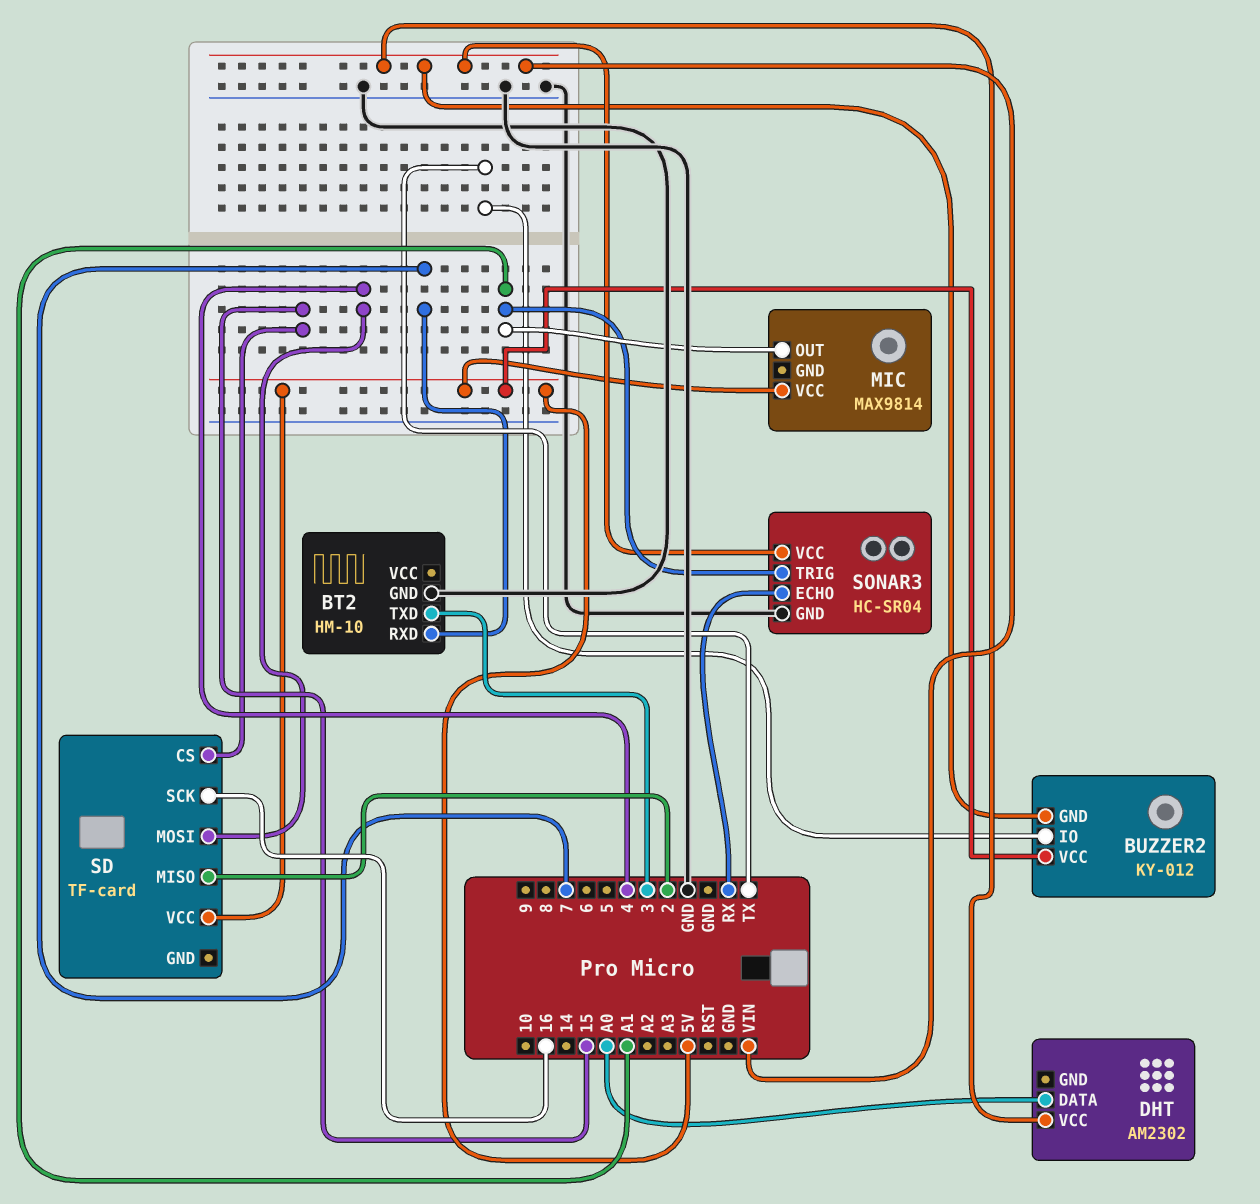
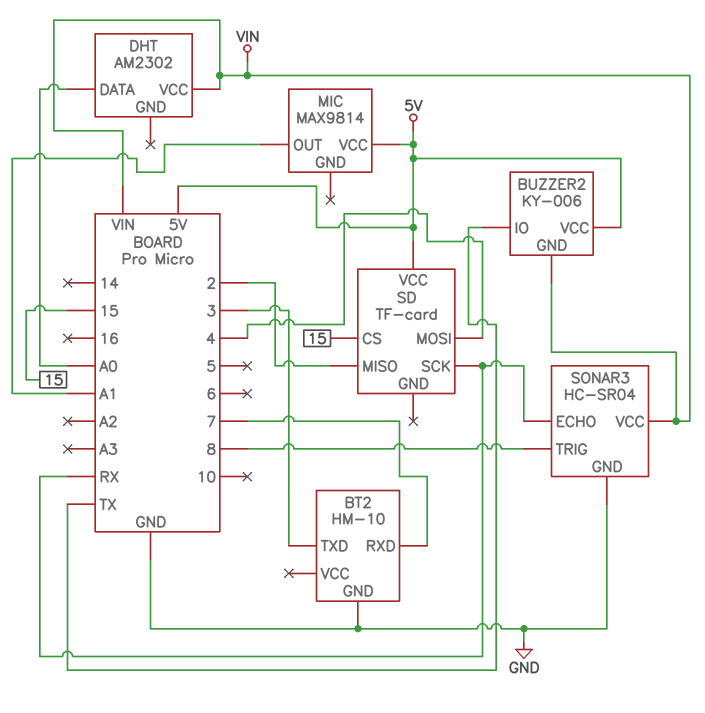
BUZZER2: KY-012 -> KY-006
SD pin SCK: 16 -> RX
SONAR3 pin TRIG: A1 -> 8

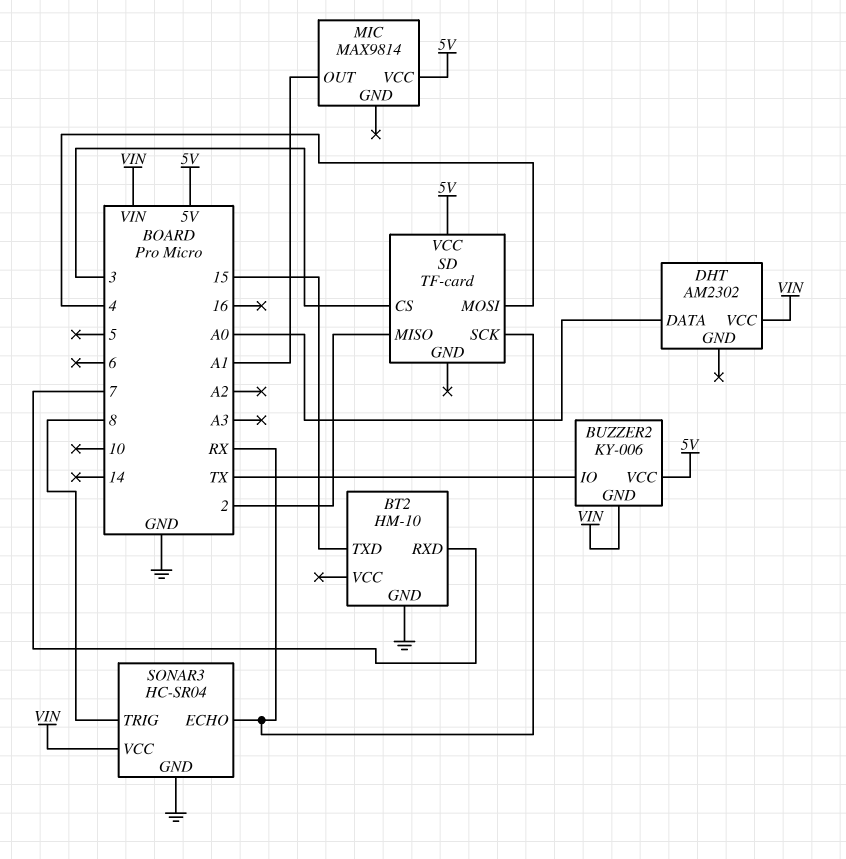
BT2 pin TXD: 3 -> 15
SD pin CS: 15 -> 3

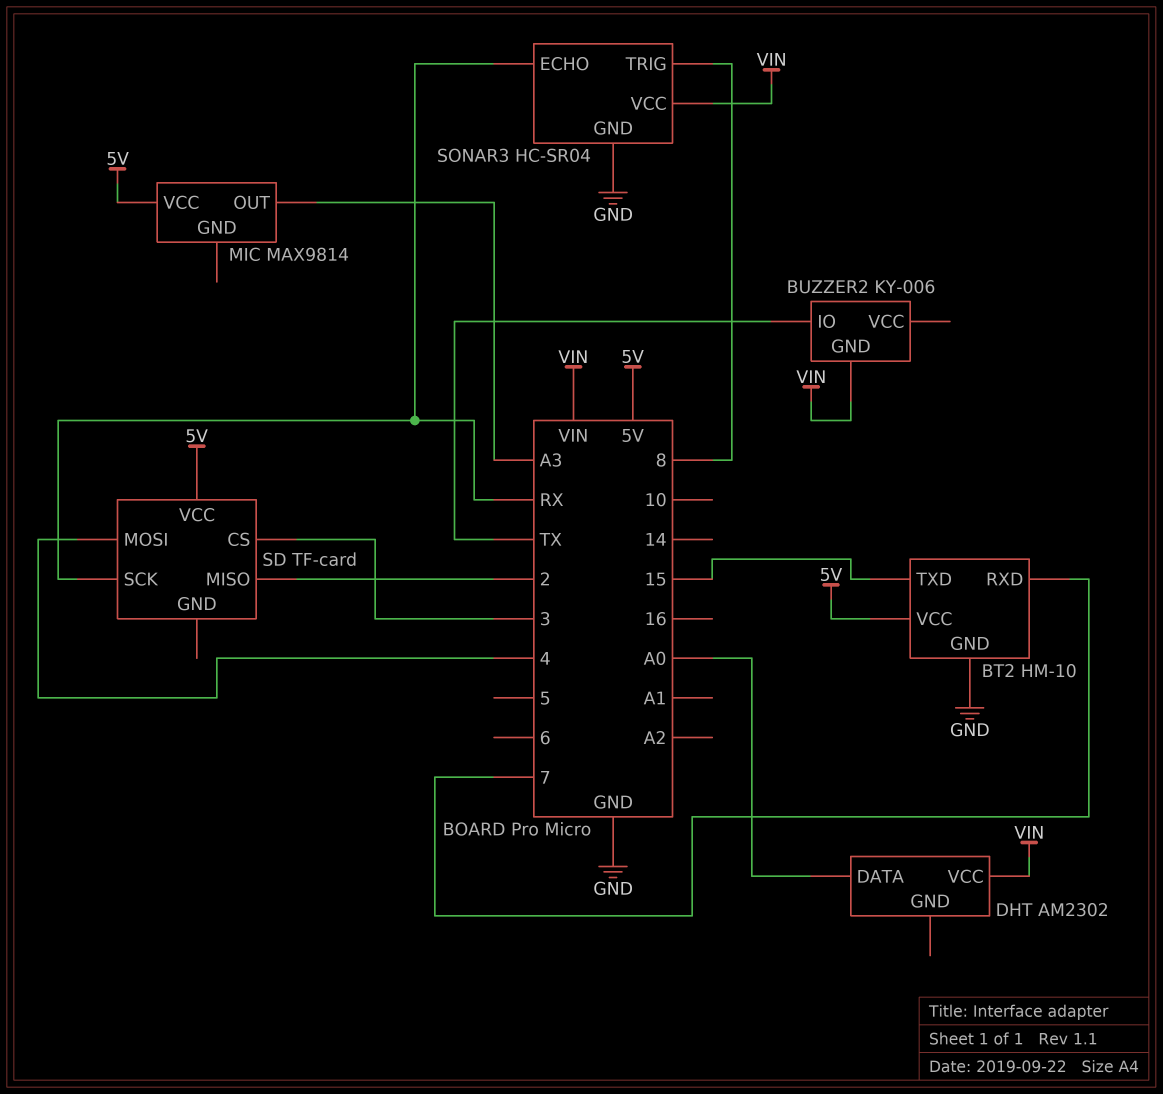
BT2 pin VCC: none -> 5V
BUZZER2 pin VCC: 5V -> none
MIC pin OUT: A1 -> A3

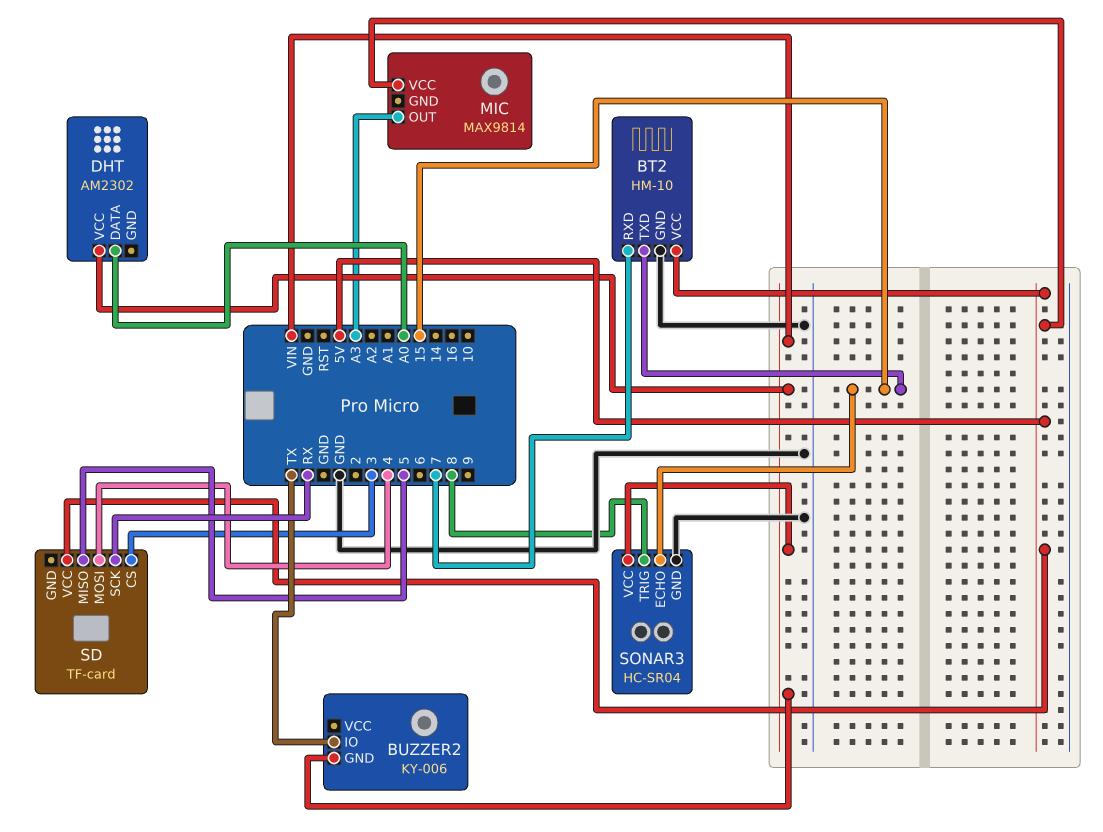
SD pin MISO: 2 -> 5
SONAR3 pin ECHO: RX -> 15

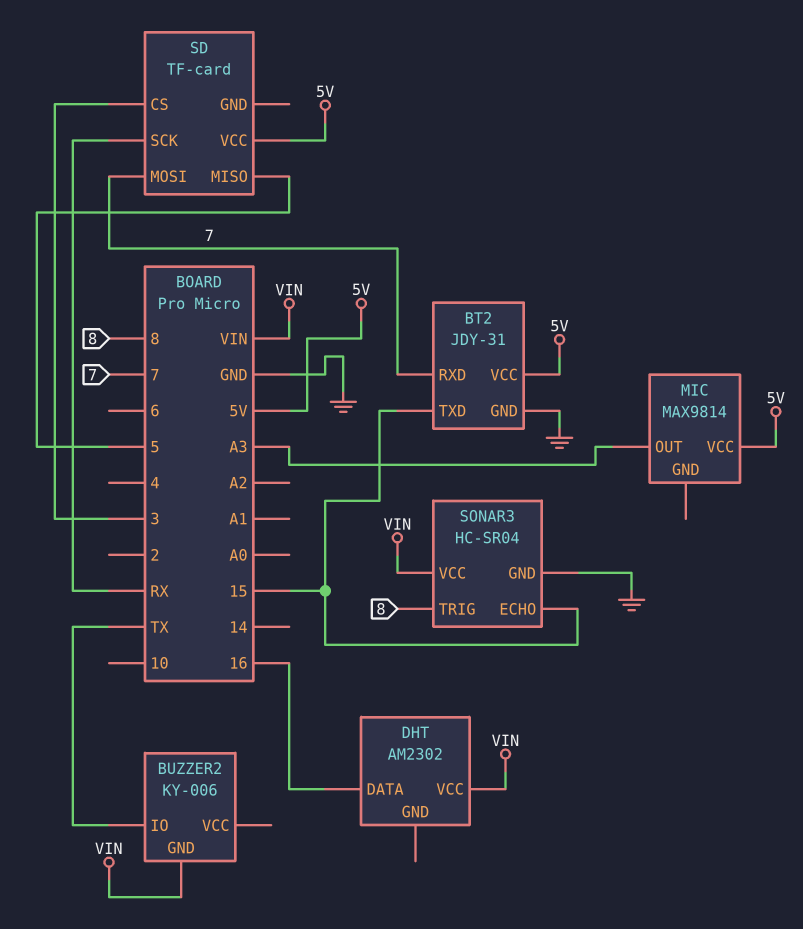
BT2: HM-10 -> JDY-31
DHT pin DATA: A0 -> 16
SD pin MOSI: 4 -> 7

